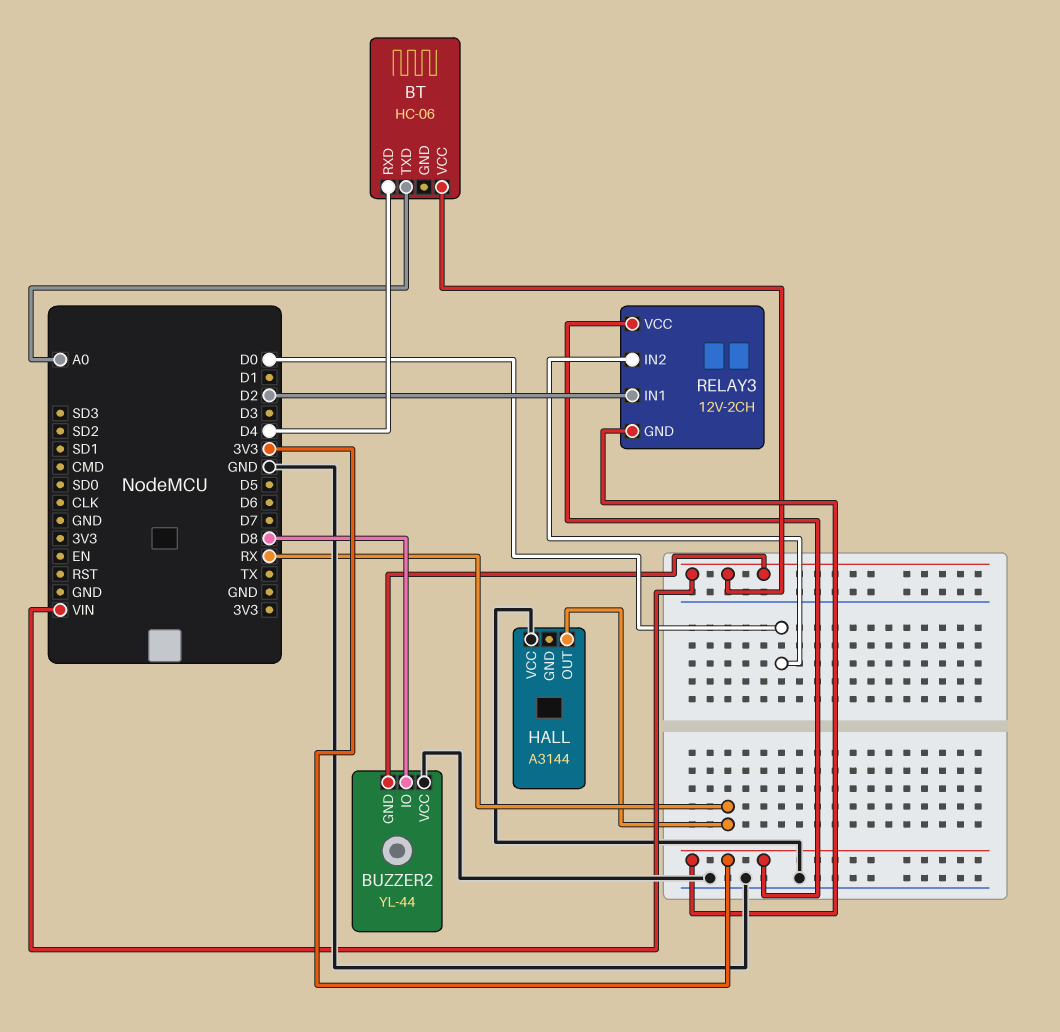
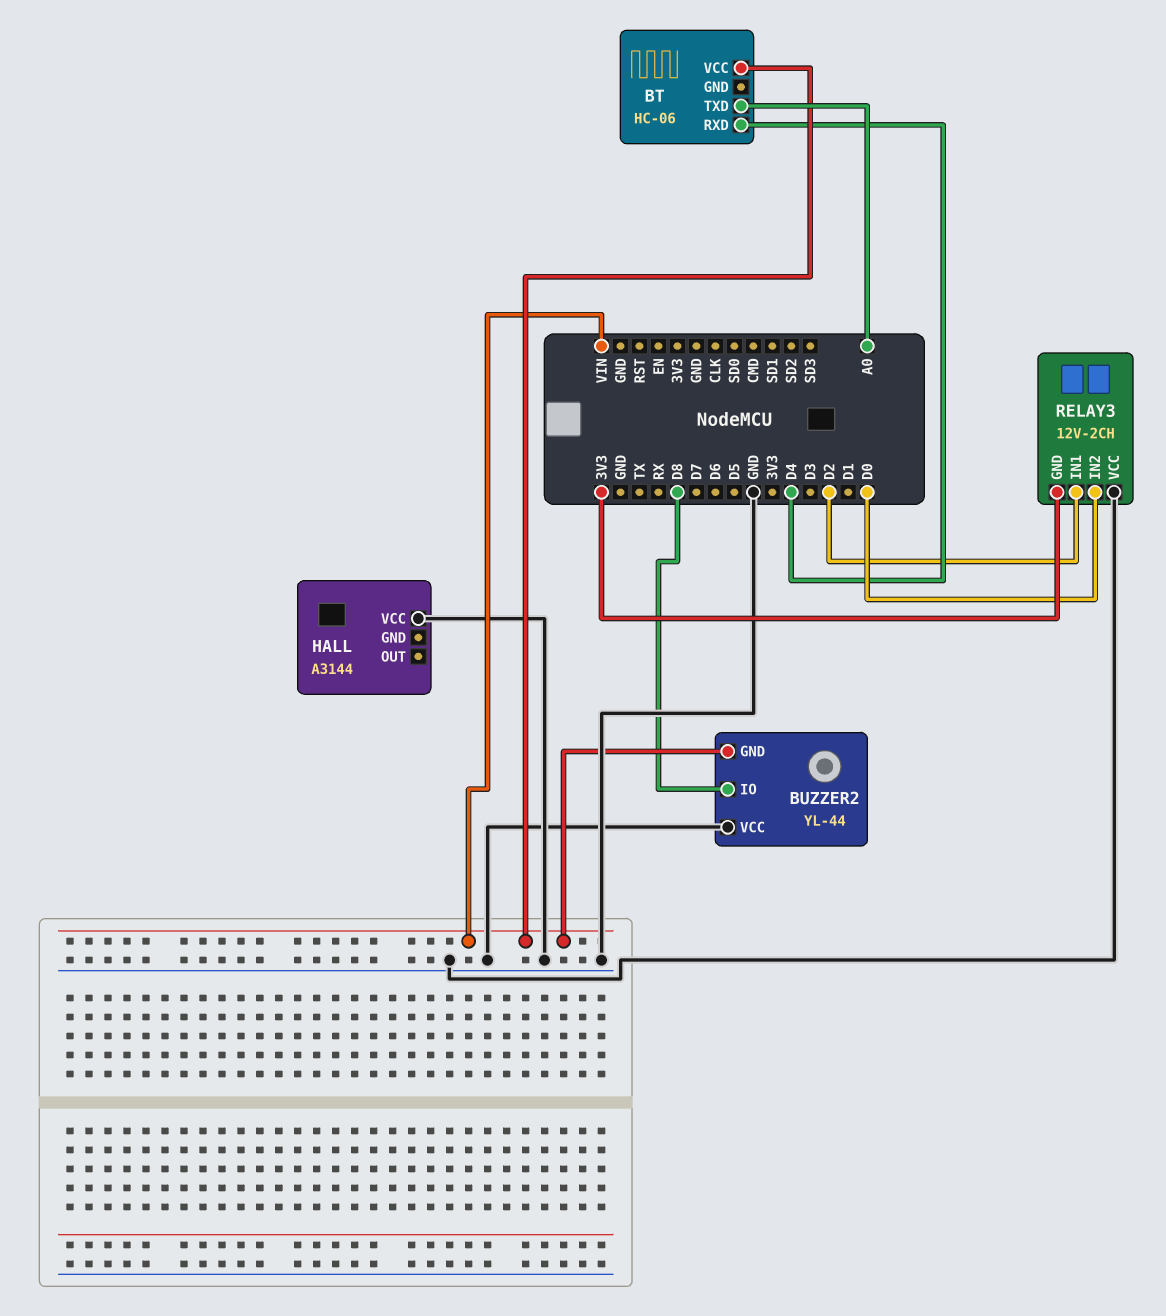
HALL pin OUT: RX -> none
RELAY3 pin VCC: 3V3 -> GND

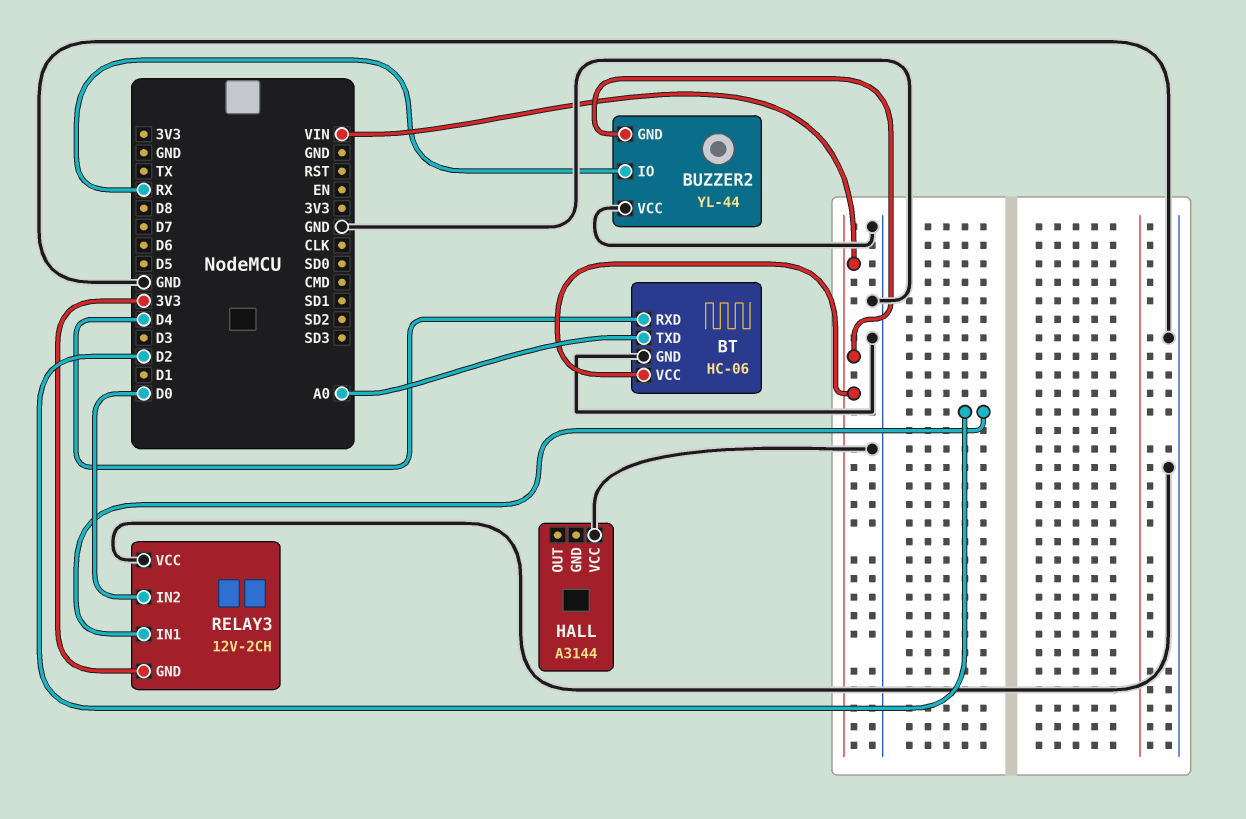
BT pin GND: none -> GND
BUZZER2 pin IO: D8 -> RX

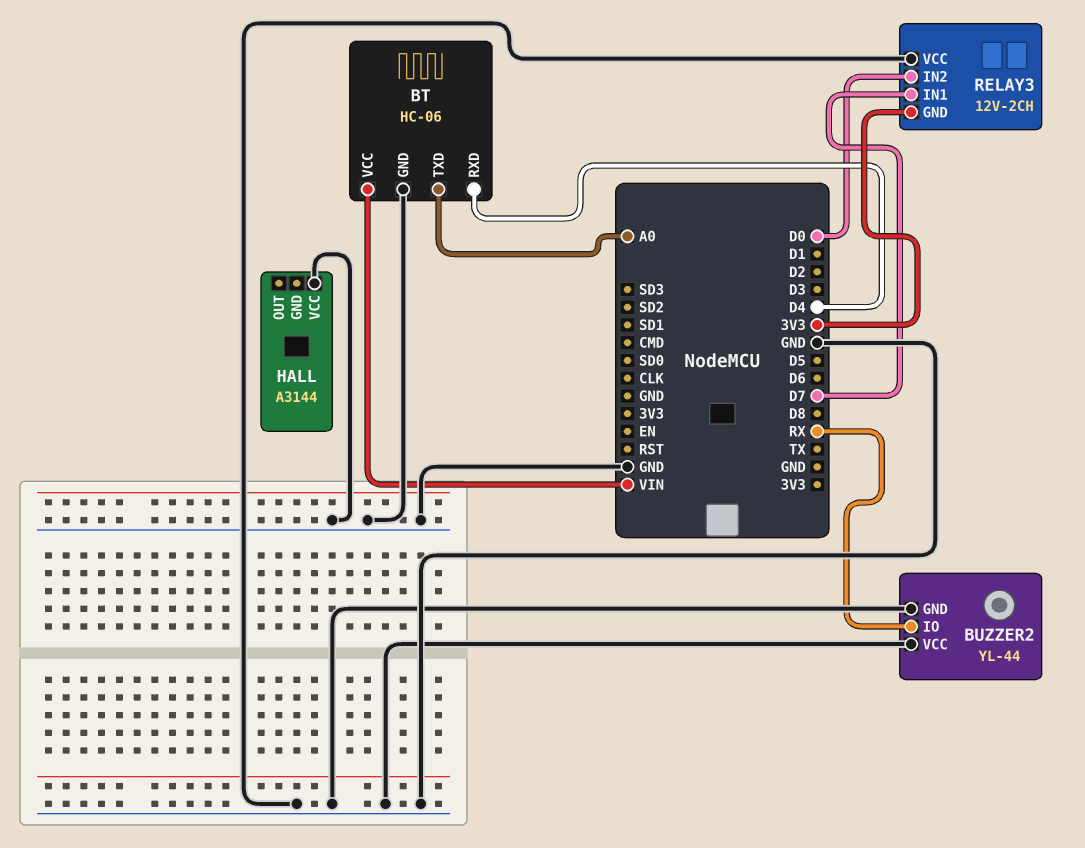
BUZZER2 pin GND: VIN -> GND
RELAY3 pin IN1: D2 -> D7

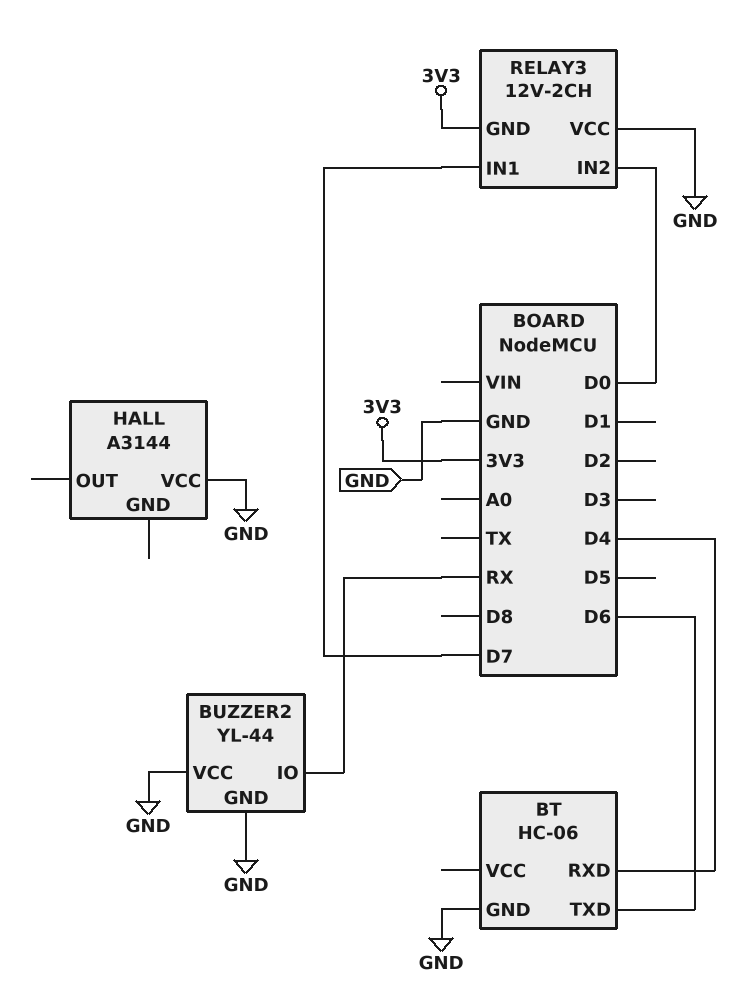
BT pin TXD: A0 -> D6
BT pin VCC: VIN -> none

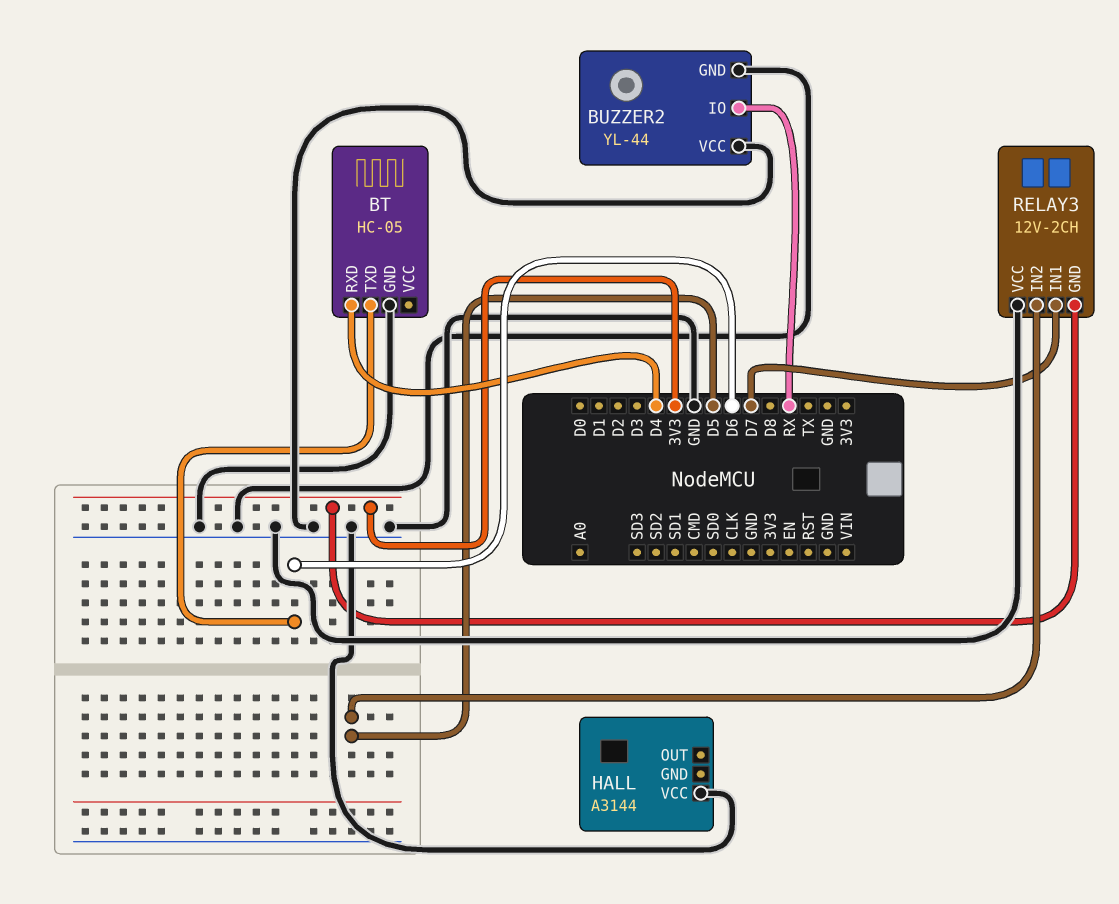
BT: HC-06 -> HC-05
RELAY3 pin IN2: D0 -> D5

